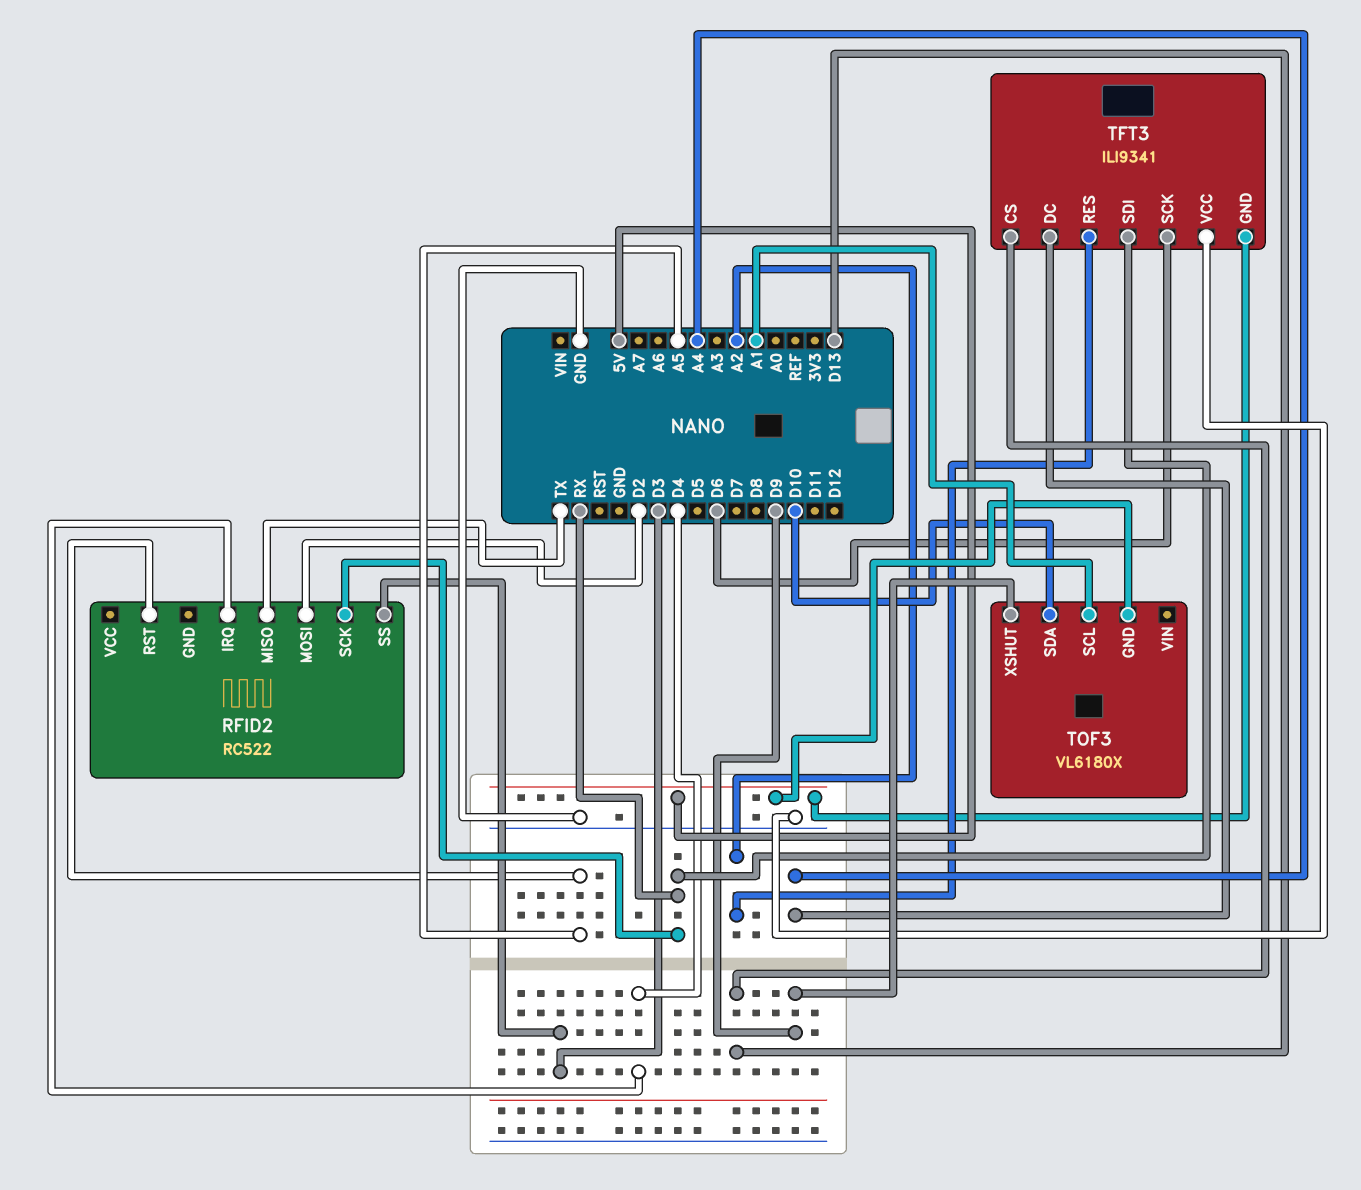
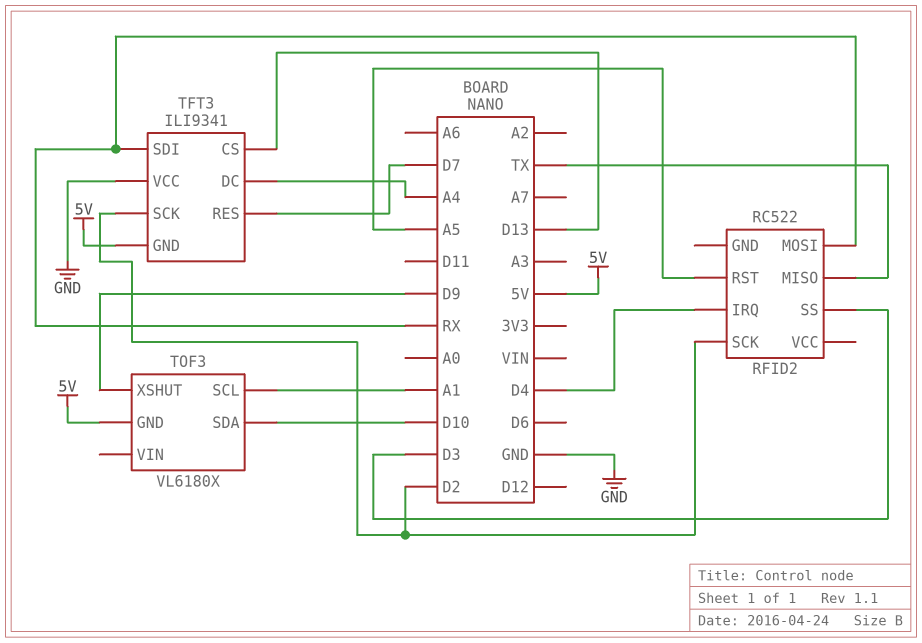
RFID2 pin MOSI: D2 -> RX
RFID2 pin SCK: RX -> D2
TFT3 pin RES: A2 -> D7
TFT3 pin SCK: D6 -> D2

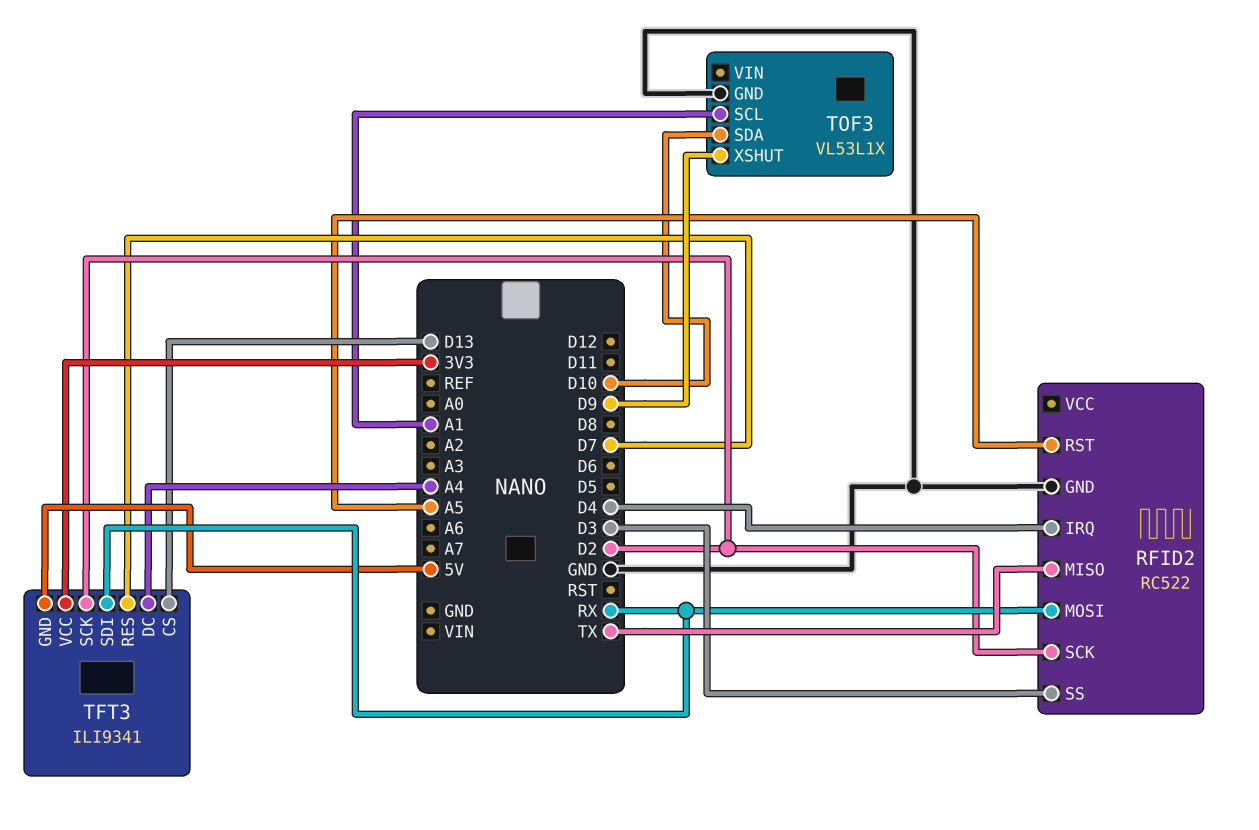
RFID2 pin GND: none -> GND
TFT3 pin VCC: GND -> 3V3
TOF3: VL6180X -> VL53L1X
TOF3 pin GND: 5V -> GND

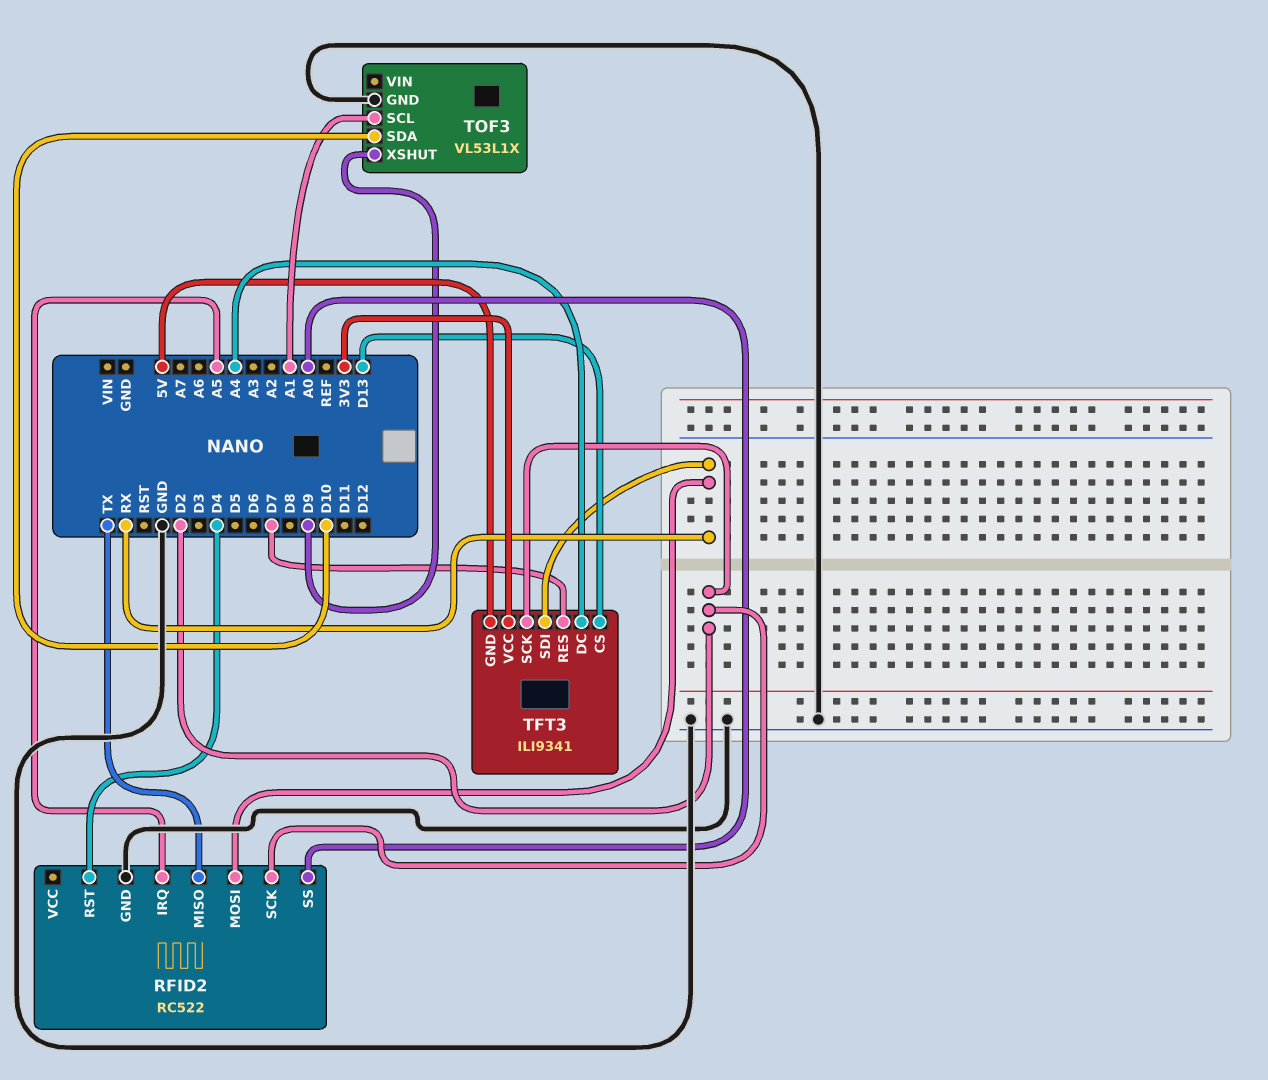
RFID2 pin IRQ: D4 -> A5
RFID2 pin RST: A5 -> D4
RFID2 pin SS: D3 -> A0

